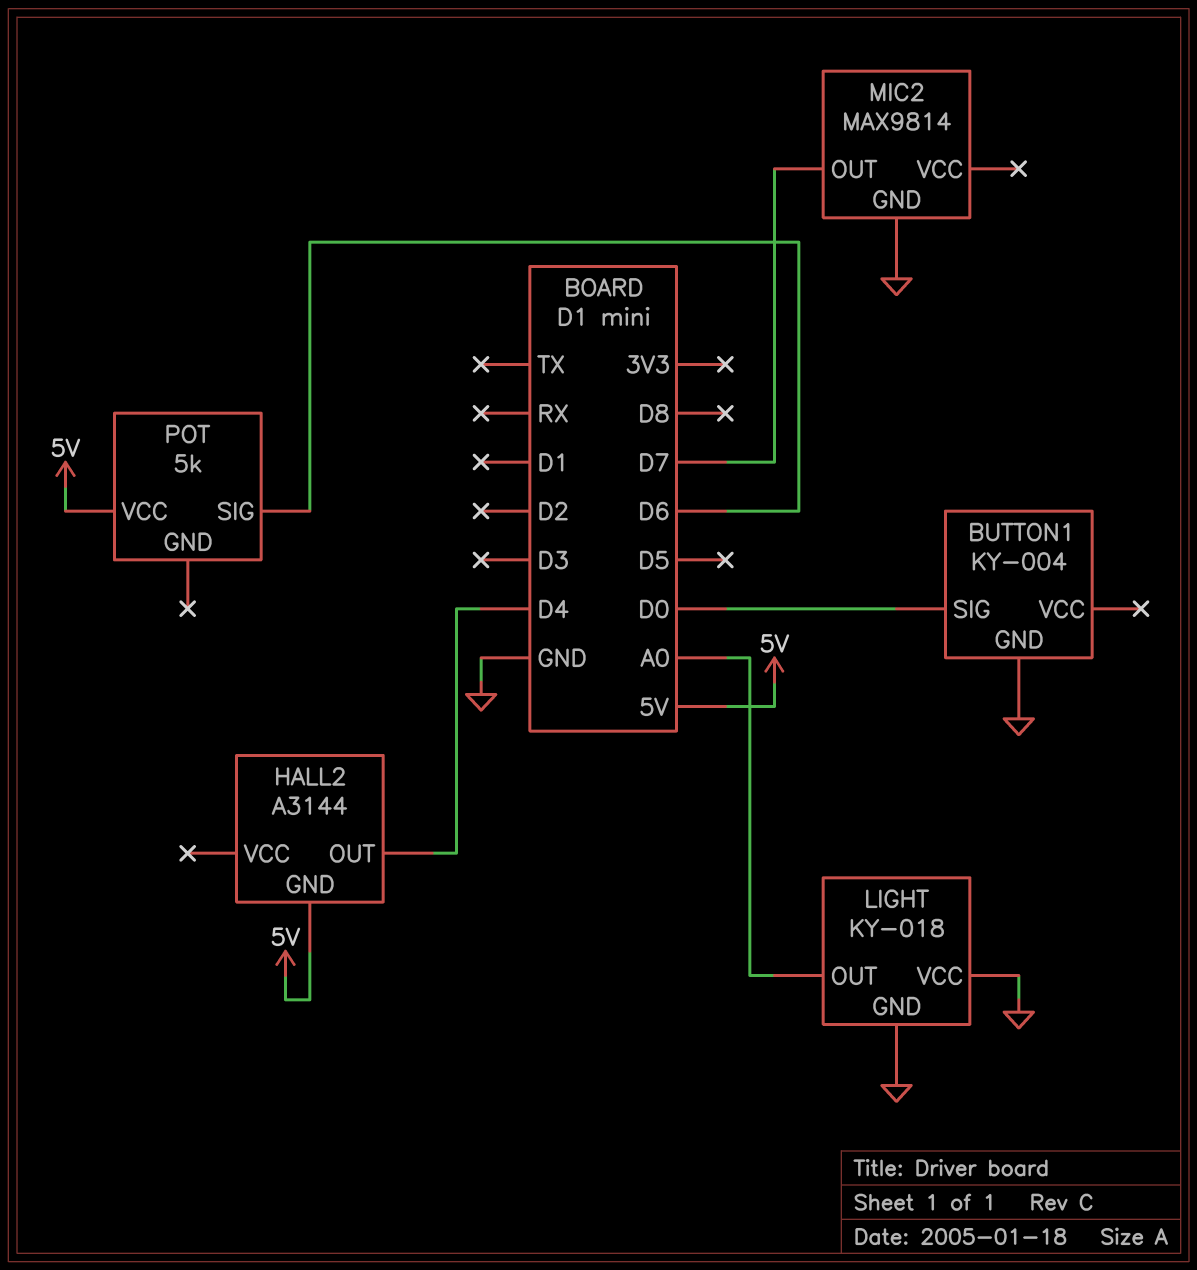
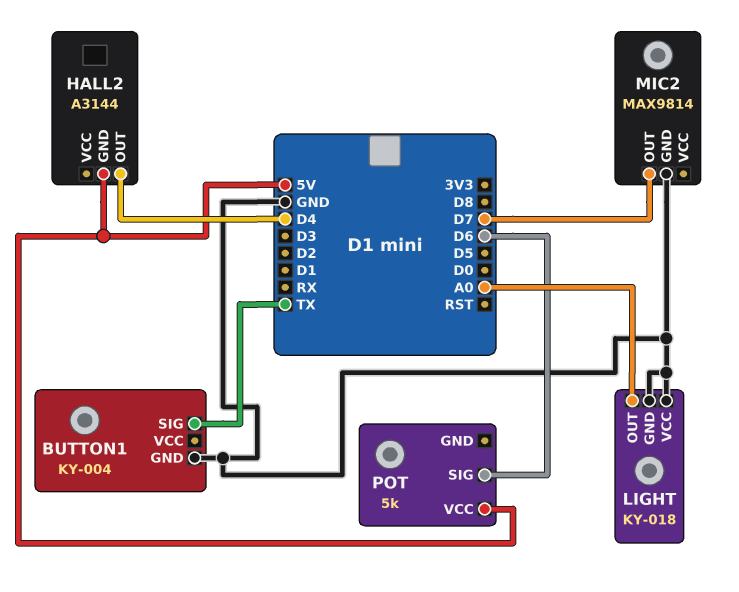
BUTTON1 pin SIG: D0 -> TX

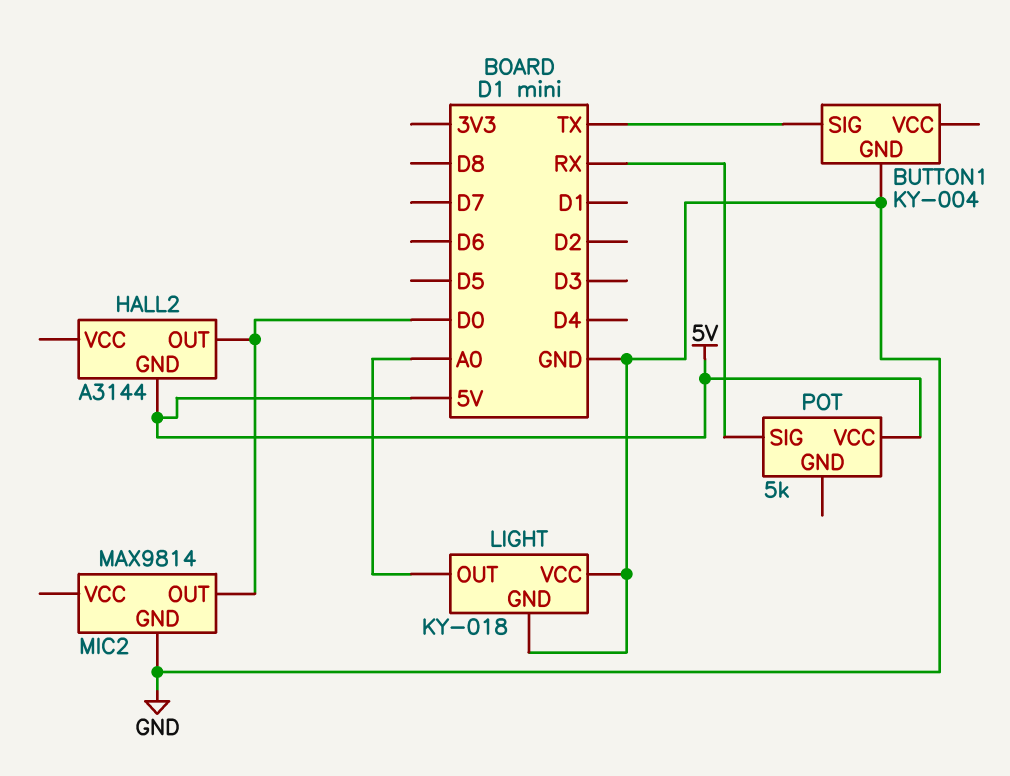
HALL2 pin OUT: D4 -> D0
MIC2 pin OUT: D7 -> D0
POT pin SIG: D6 -> RX

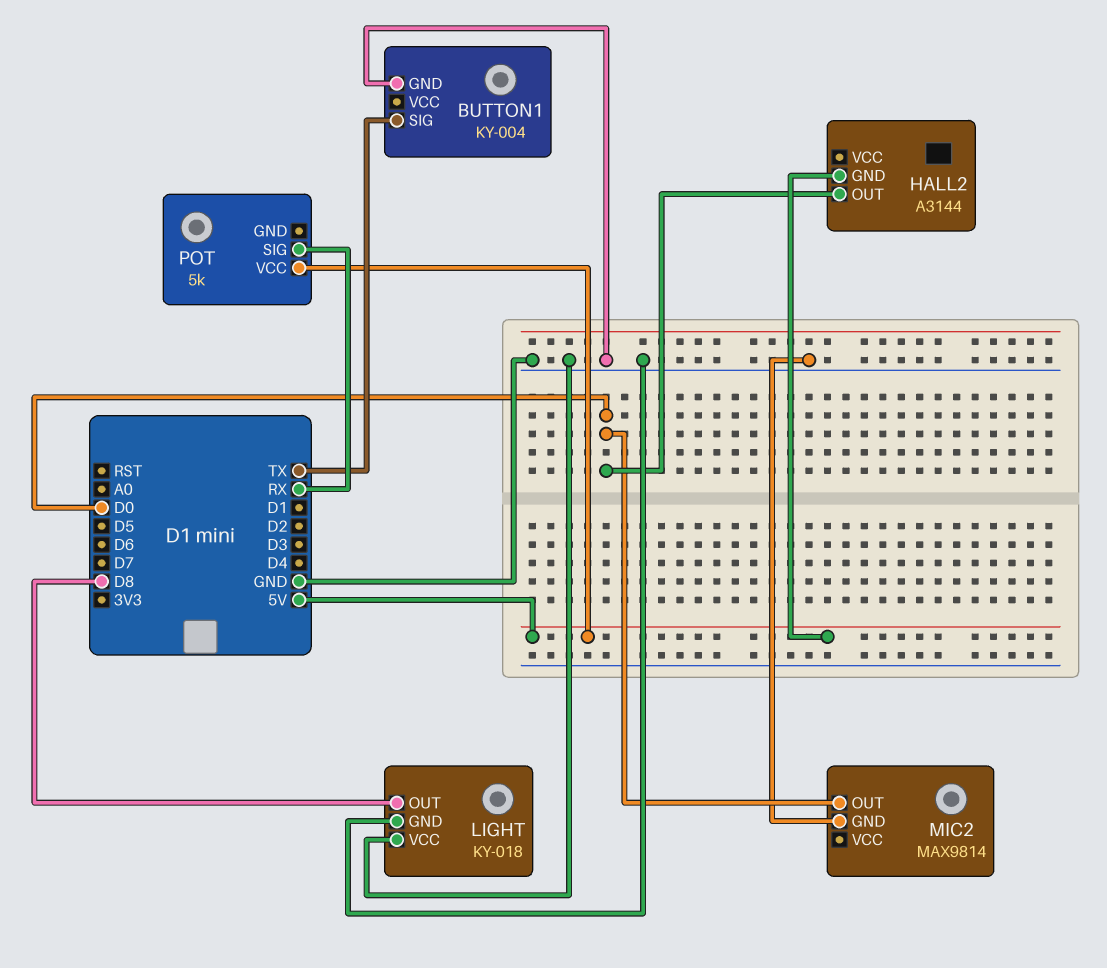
LIGHT pin OUT: A0 -> D8

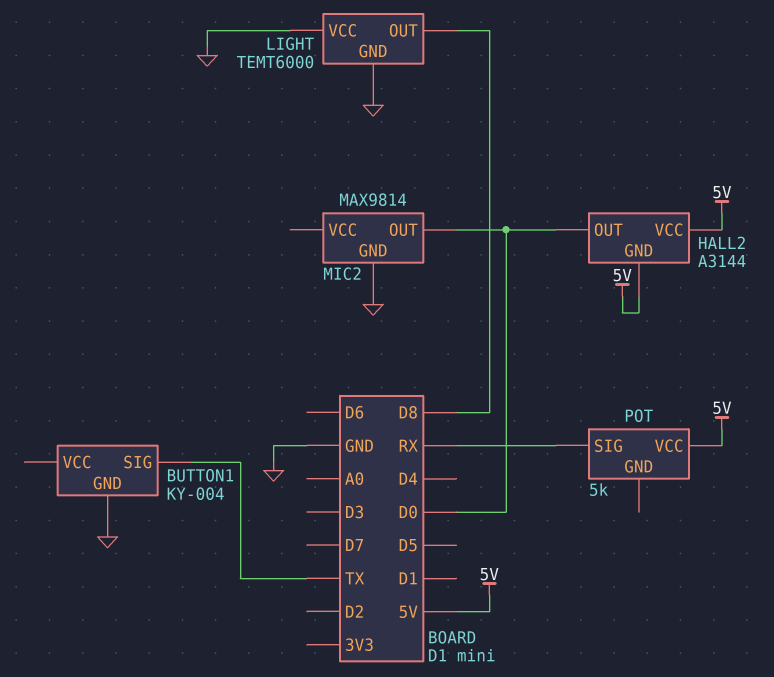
HALL2 pin VCC: none -> 5V
LIGHT: KY-018 -> TEMT6000

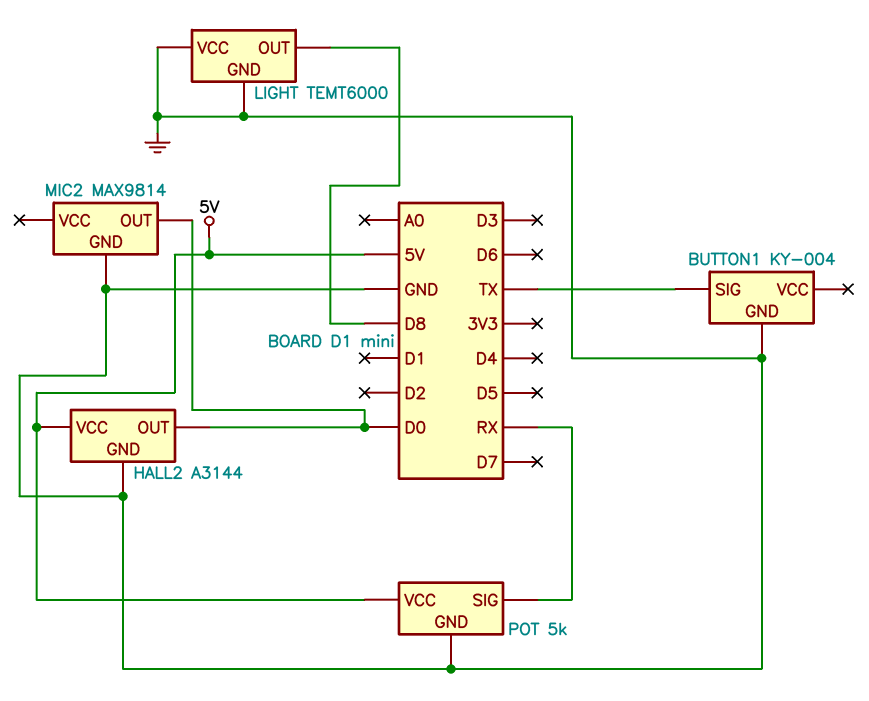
HALL2 pin GND: 5V -> GND
POT pin GND: none -> GND

